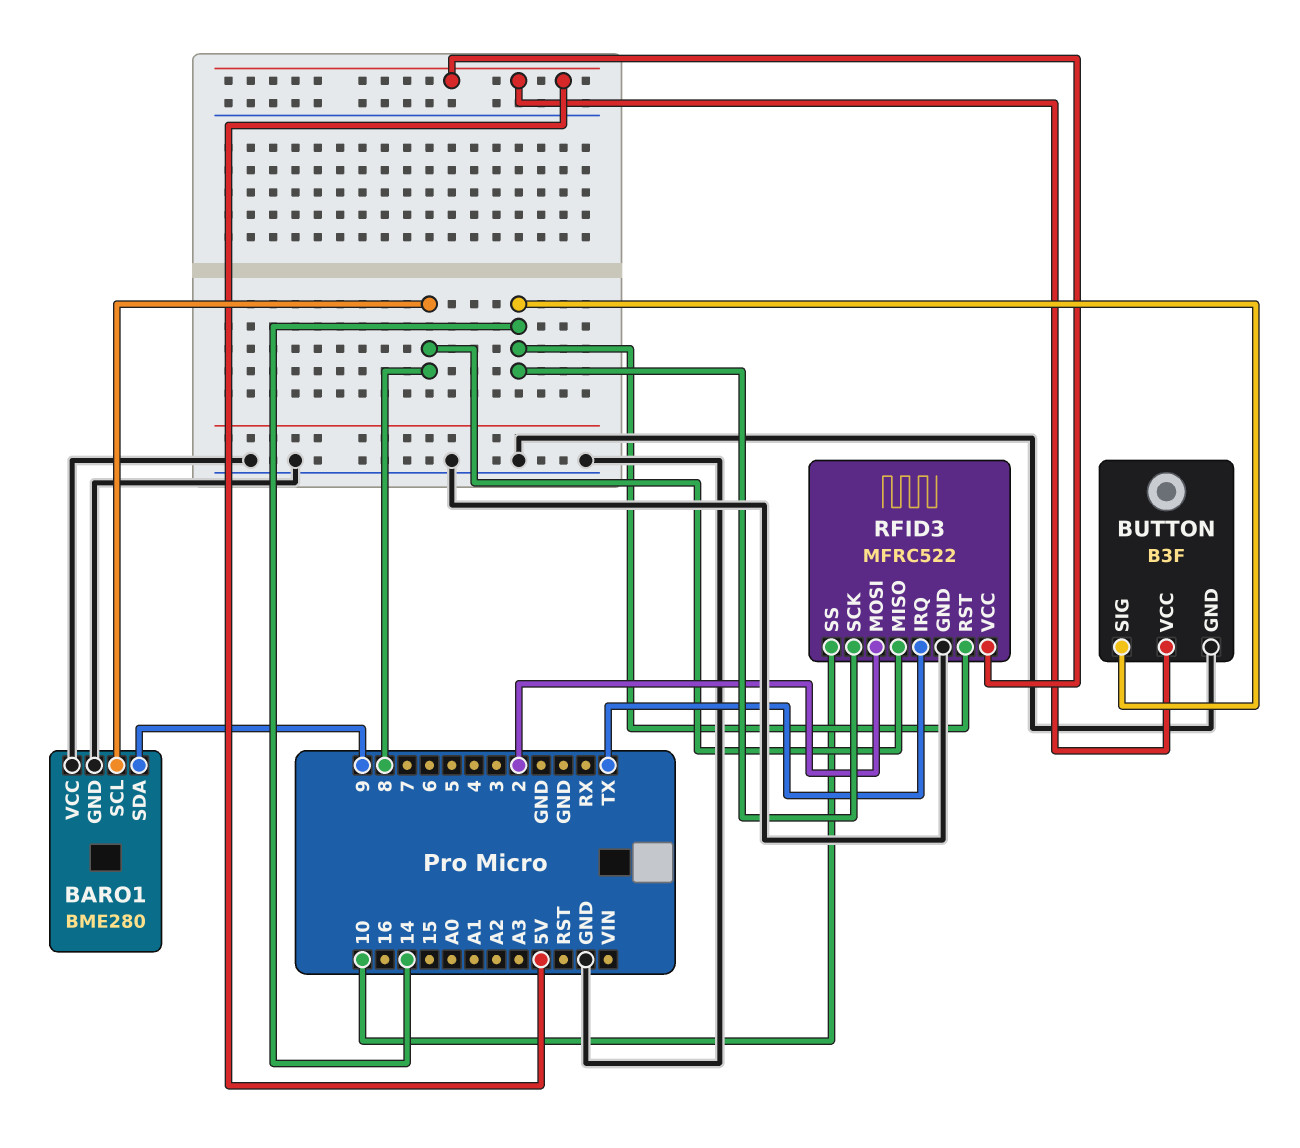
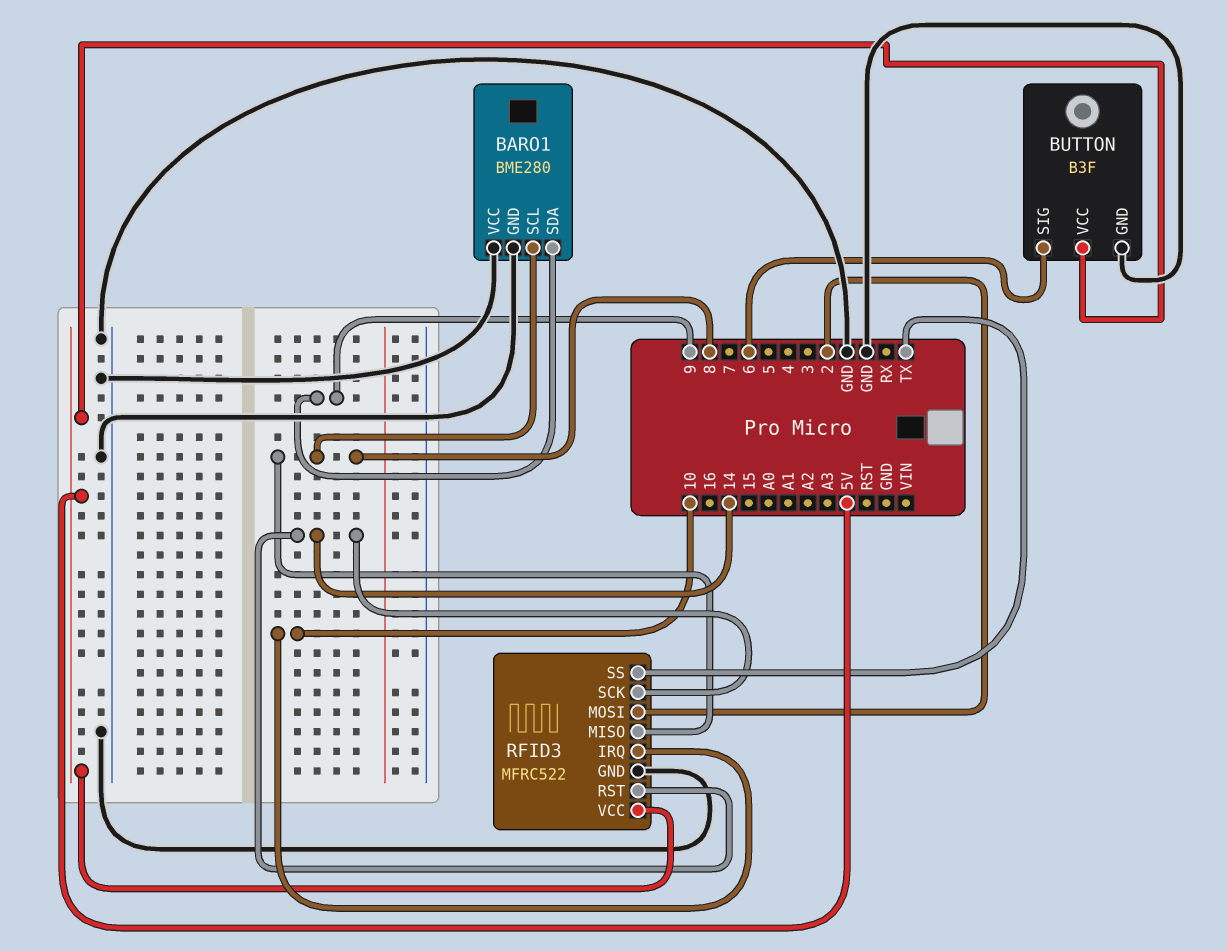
BUTTON pin SIG: 14 -> 6
RFID3 pin IRQ: TX -> 10
RFID3 pin SS: 10 -> TX

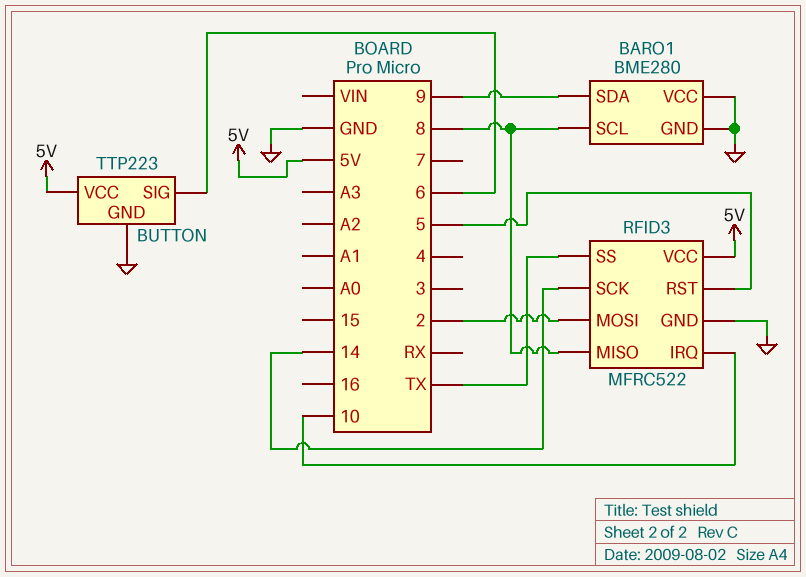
BUTTON: B3F -> TTP223
RFID3 pin RST: 14 -> 5

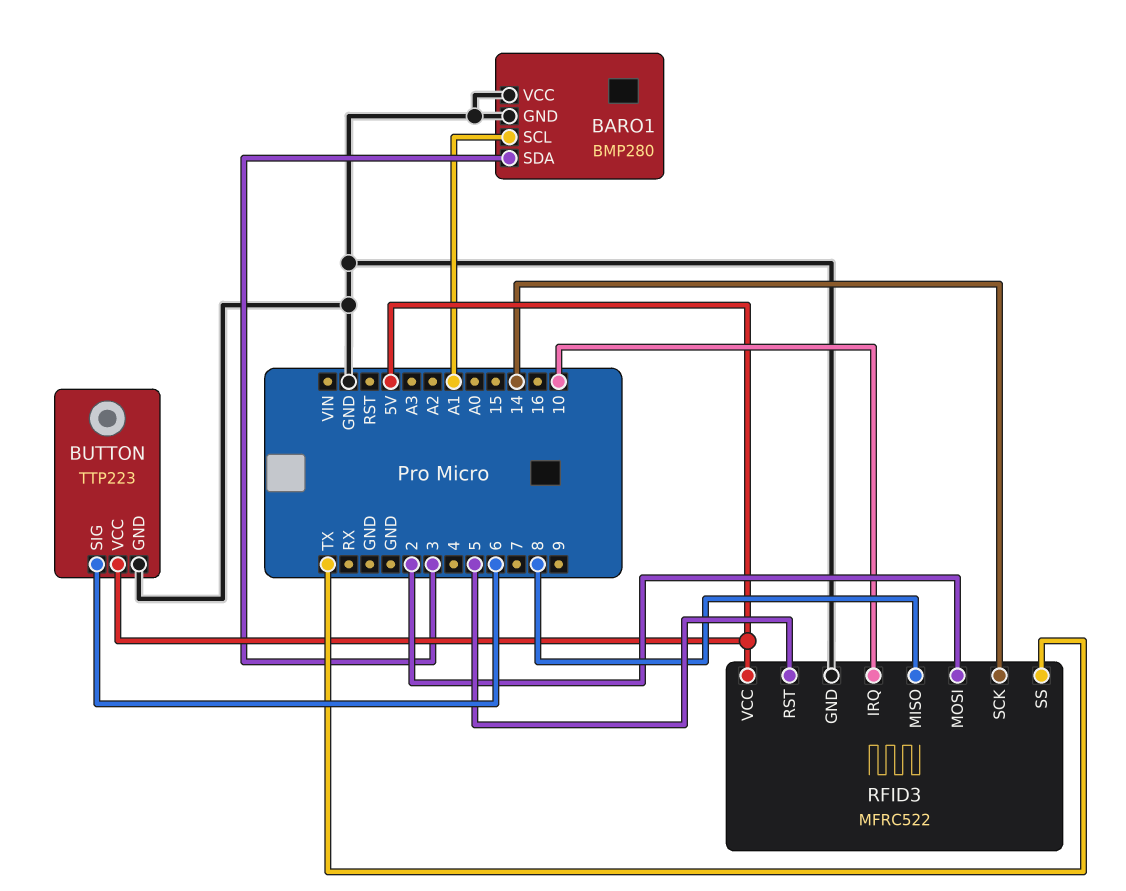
BARO1: BME280 -> BMP280
BARO1 pin SCL: 8 -> A1
BARO1 pin SDA: 9 -> 3

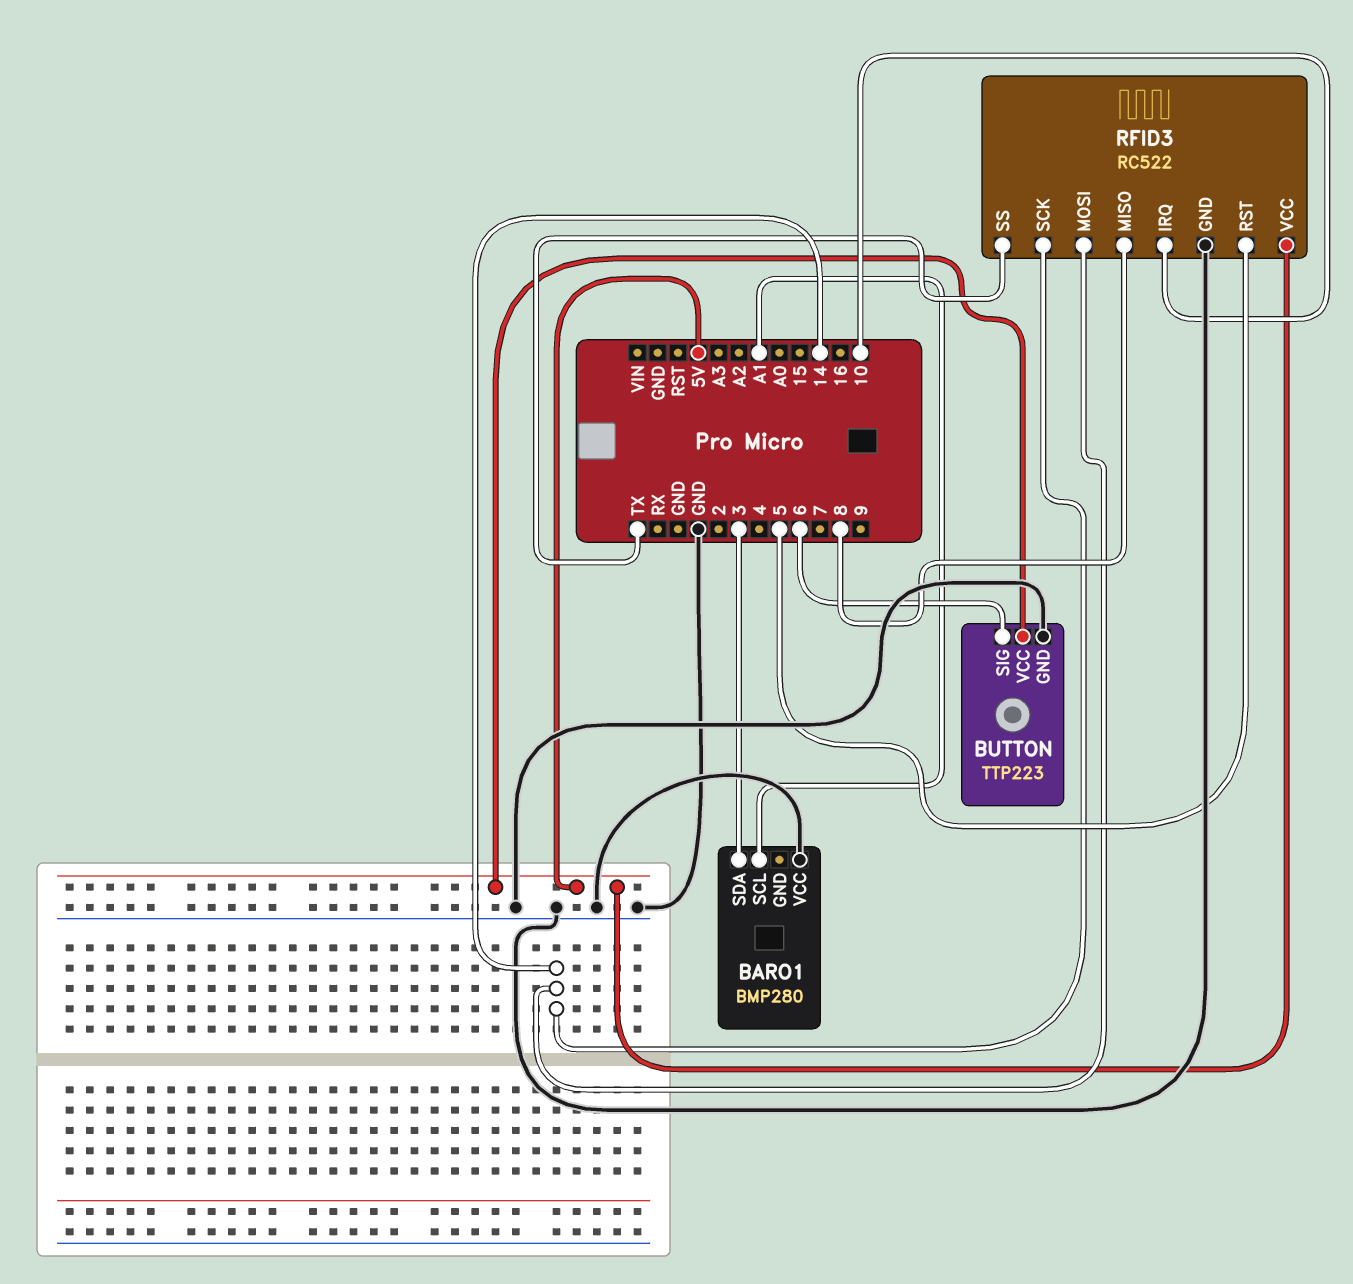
BARO1 pin GND: GND -> none
RFID3: MFRC522 -> RC522
RFID3 pin MOSI: 2 -> 14

